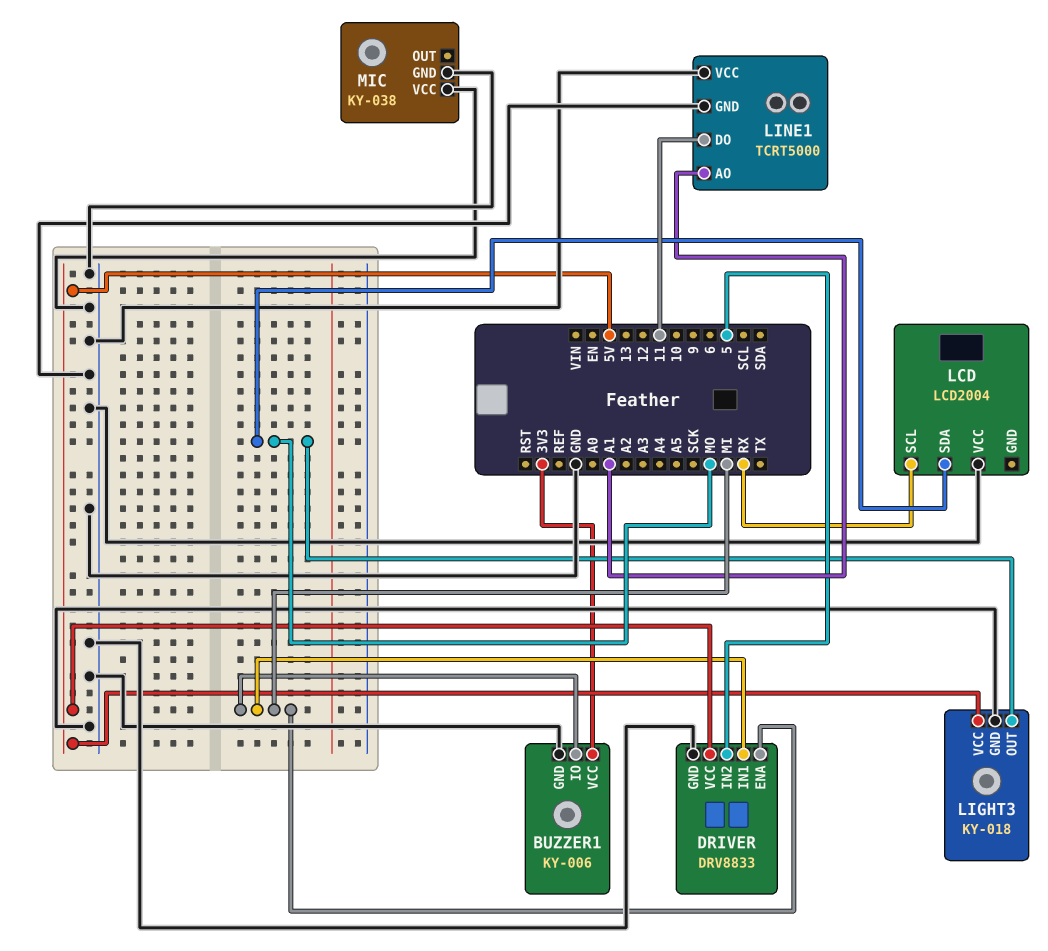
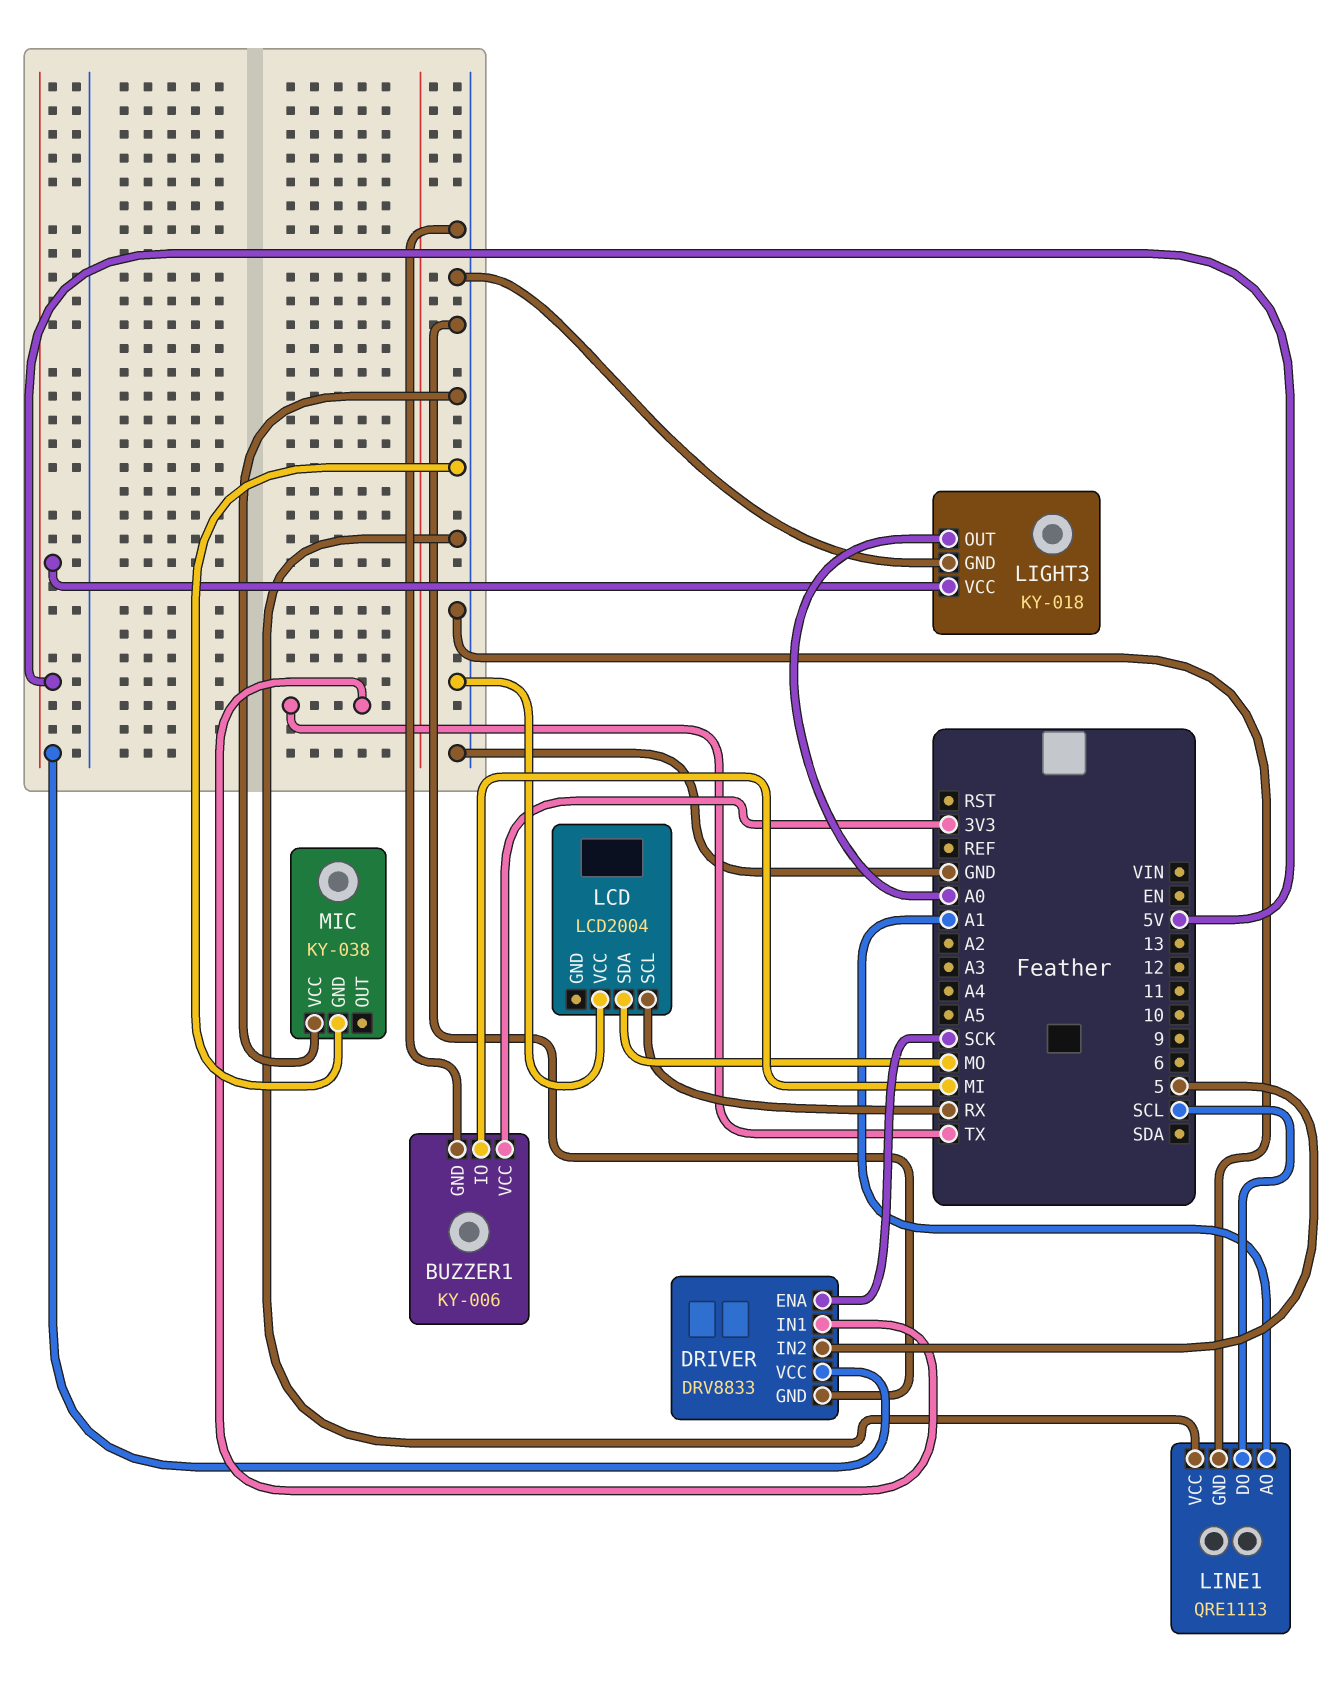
DRIVER pin ENA: MI -> SCK
DRIVER pin IN1: MI -> TX
LIGHT3 pin OUT: MO -> A0
LINE1: TCRT5000 -> QRE1113
LINE1 pin DO: 11 -> SCL

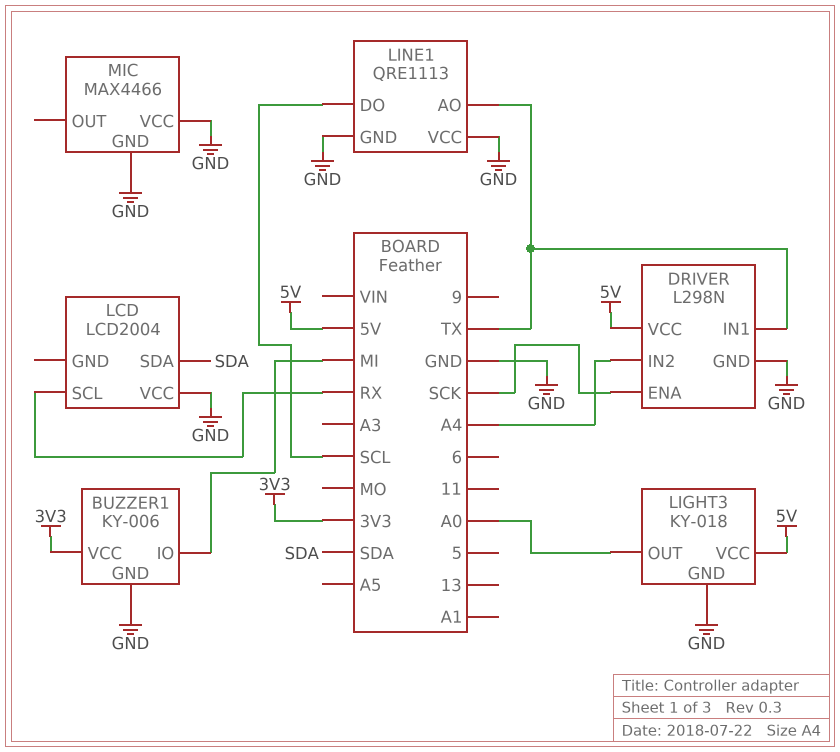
DRIVER: DRV8833 -> L298N
DRIVER pin IN2: 5 -> A4
LCD pin SDA: MO -> SDA
LINE1 pin AO: A1 -> TX
MIC: KY-038 -> MAX4466

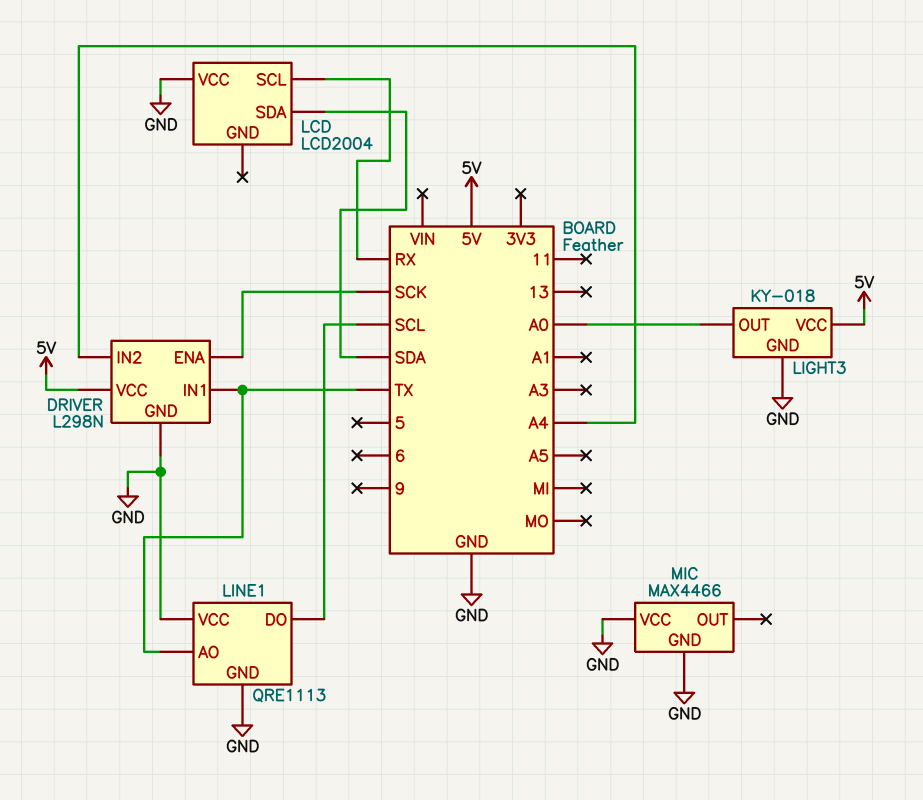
BUZZER1: KY-006 -> none
BUZZER1 pin GND: GND -> none
BUZZER1 pin IO: MI -> none
BUZZER1 pin VCC: 3V3 -> none

